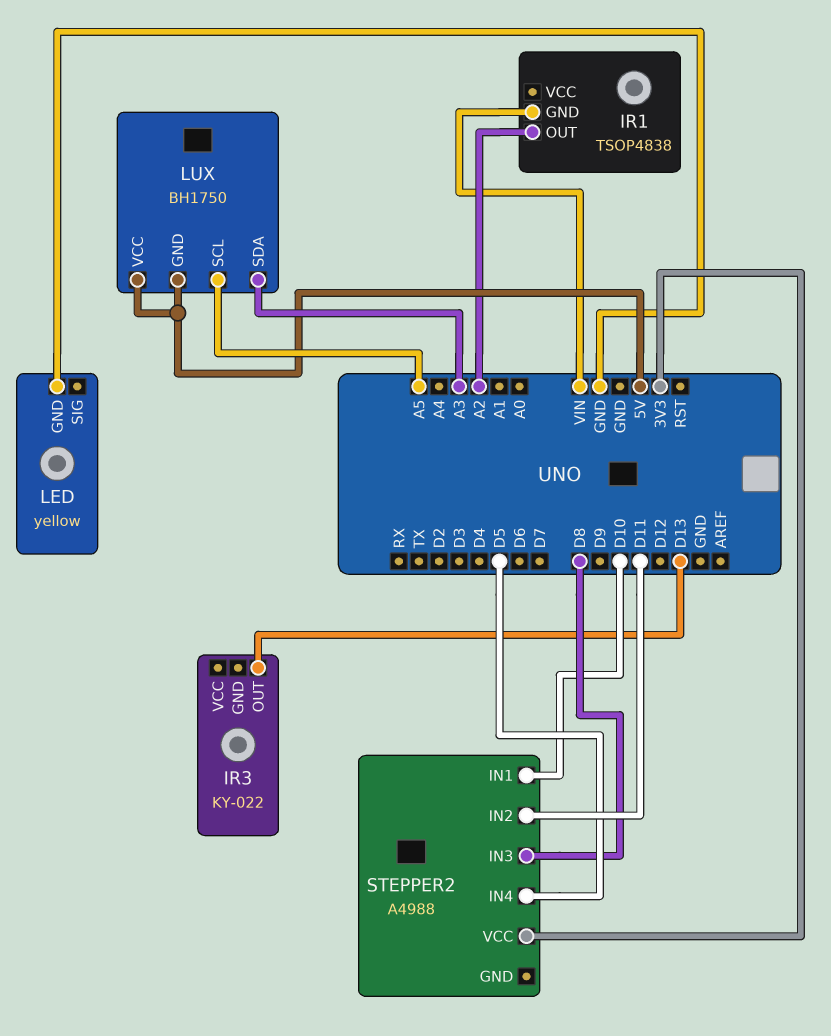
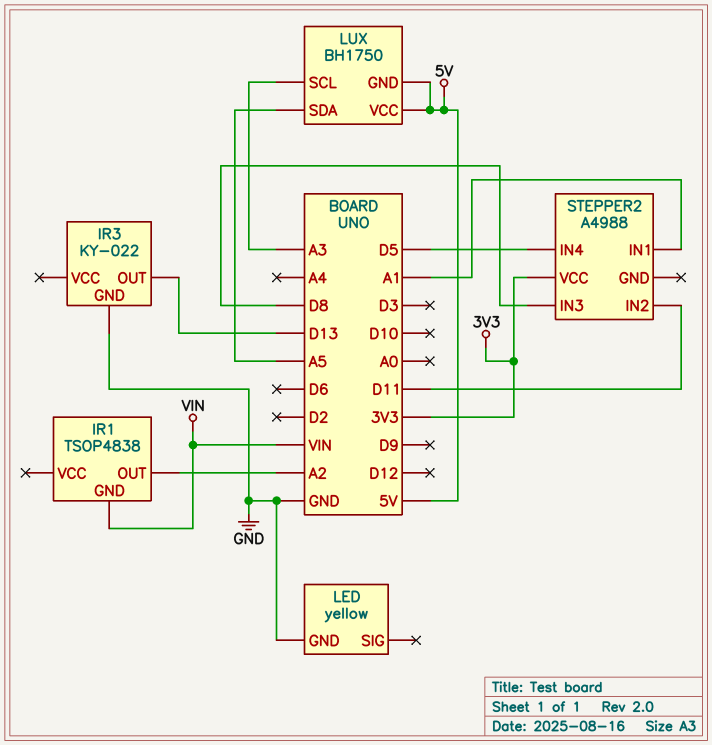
IR3 pin GND: none -> GND
LUX pin SCL: A5 -> A3
LUX pin SDA: A3 -> A5
STEPPER2 pin IN1: D10 -> A1

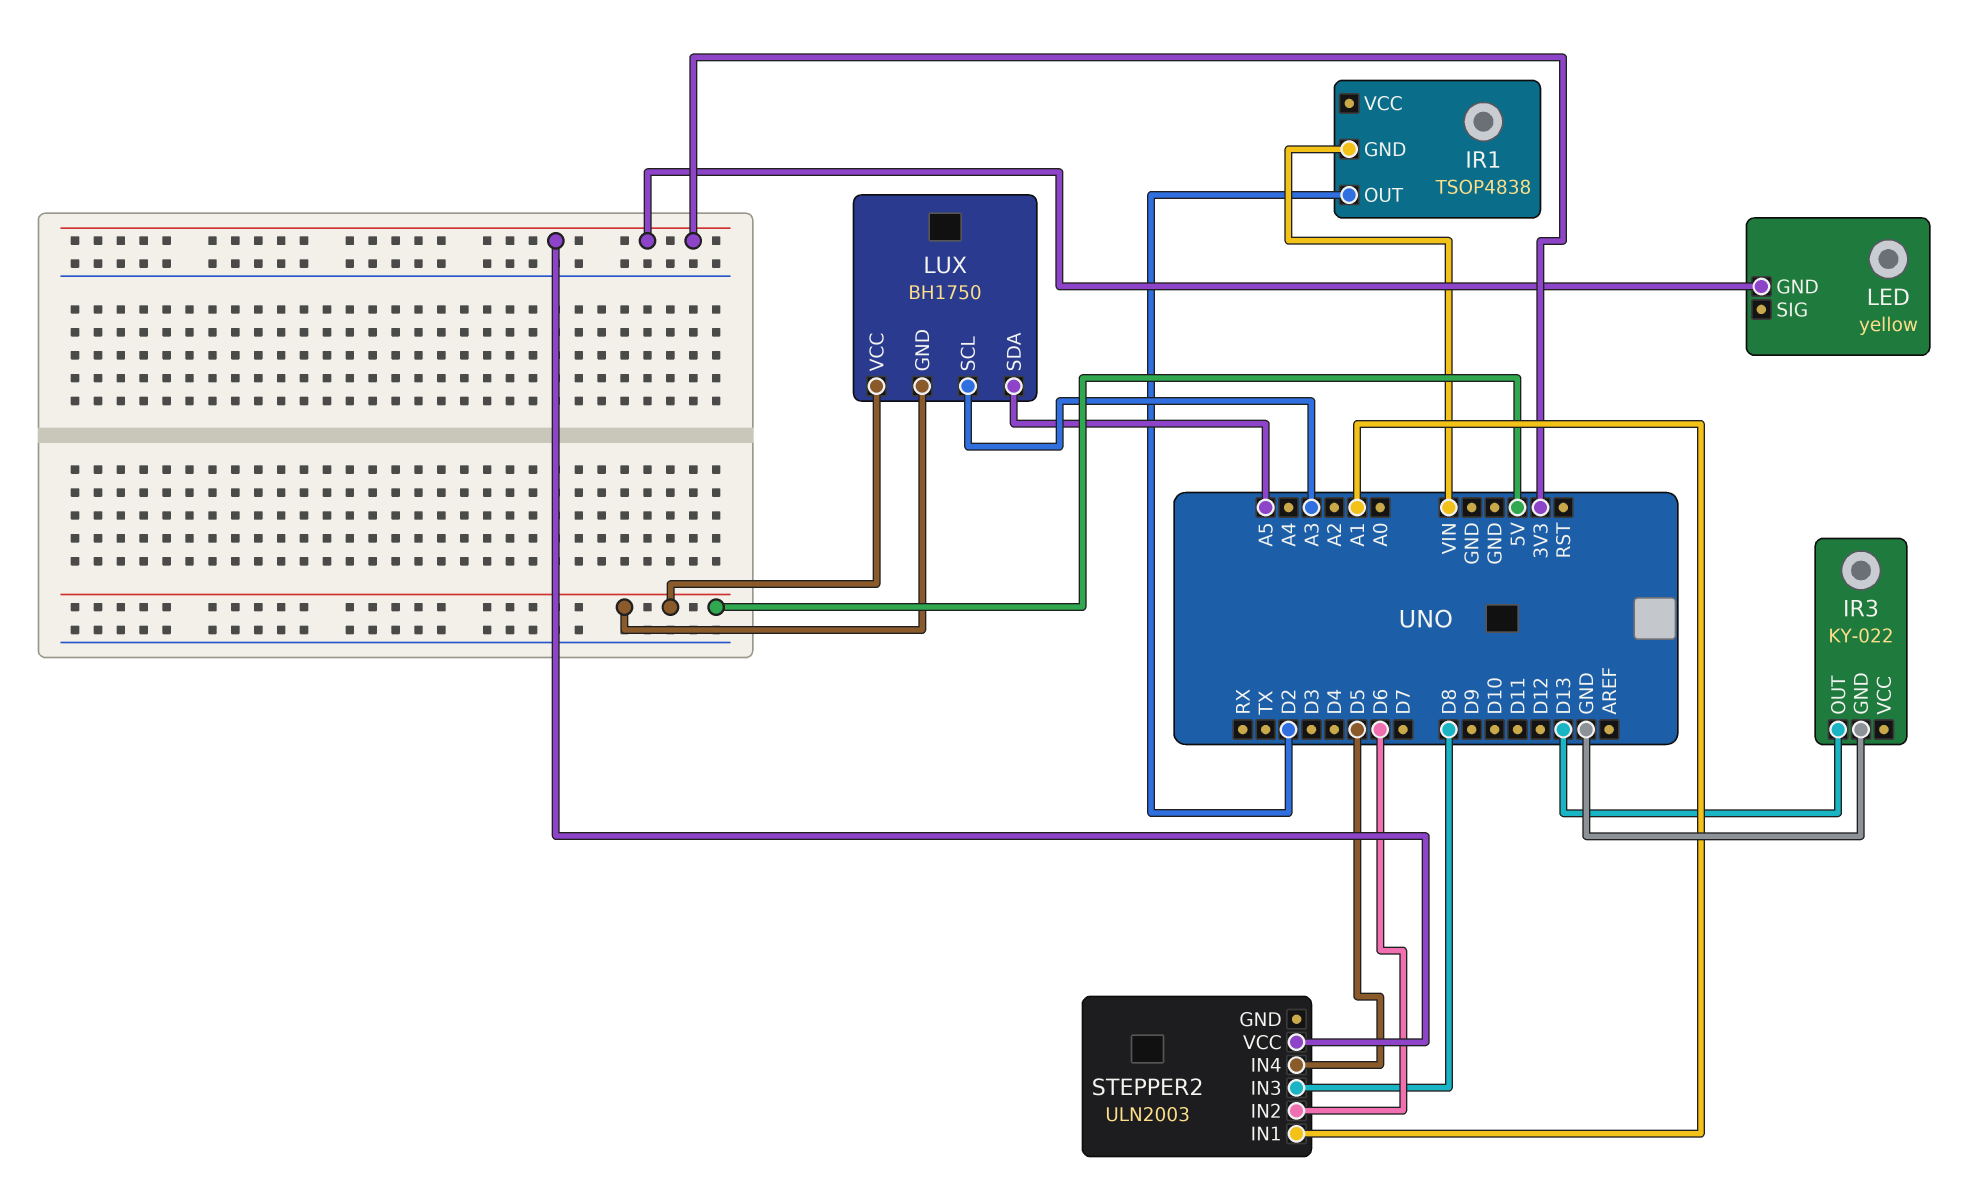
IR1 pin OUT: A2 -> D2
LED pin GND: GND -> 3V3
STEPPER2: A4988 -> ULN2003
STEPPER2 pin IN2: D11 -> D6

